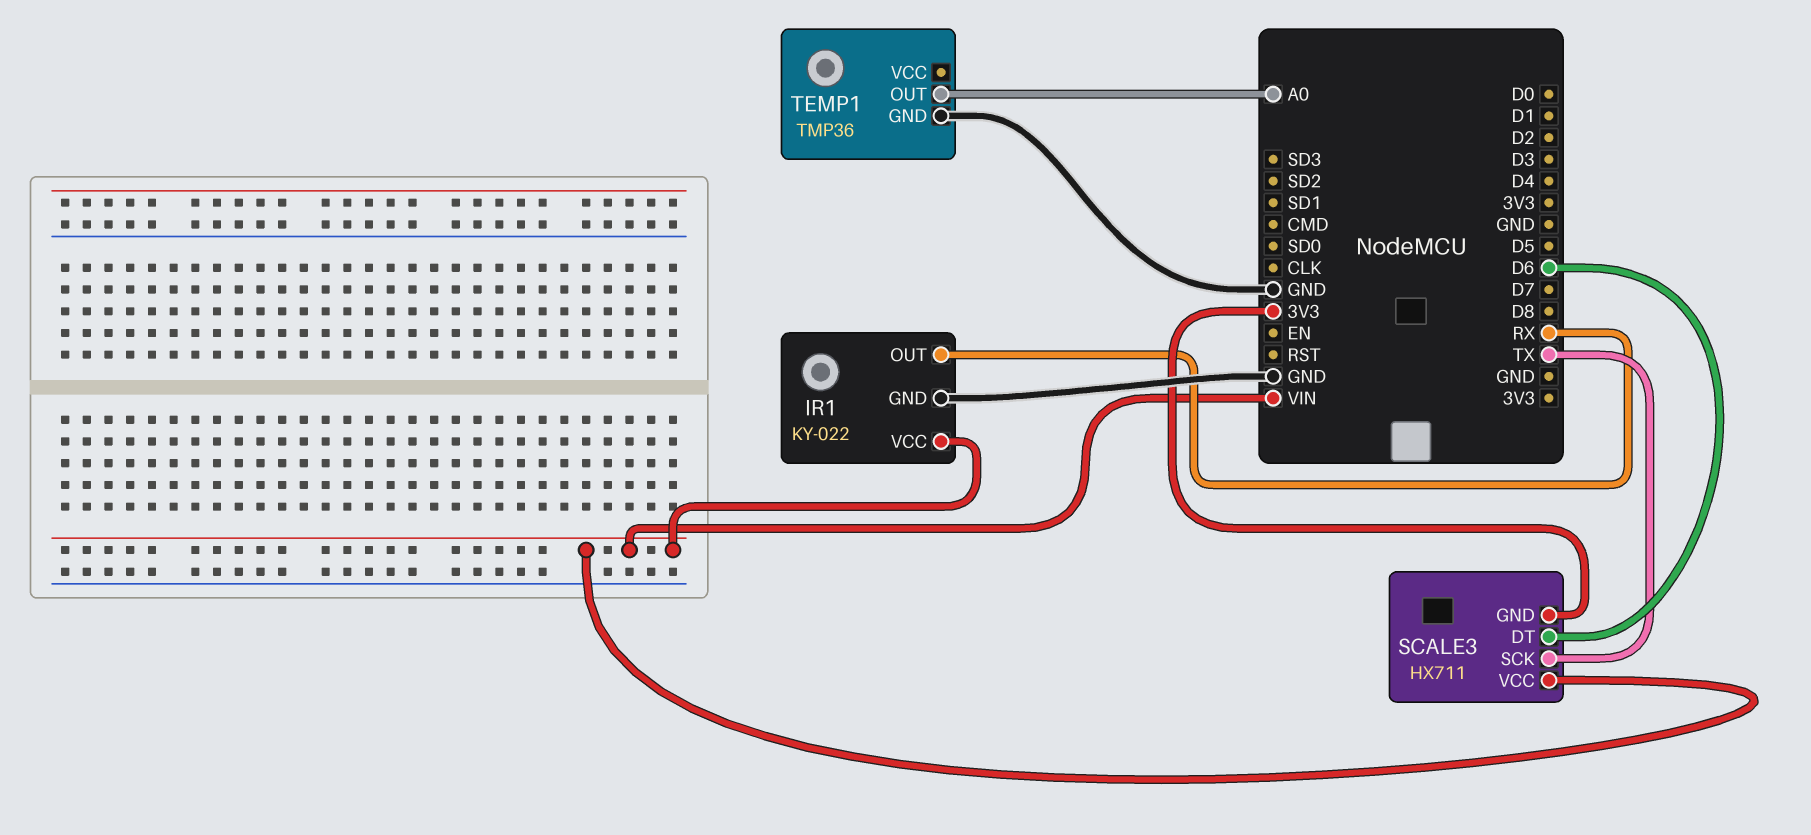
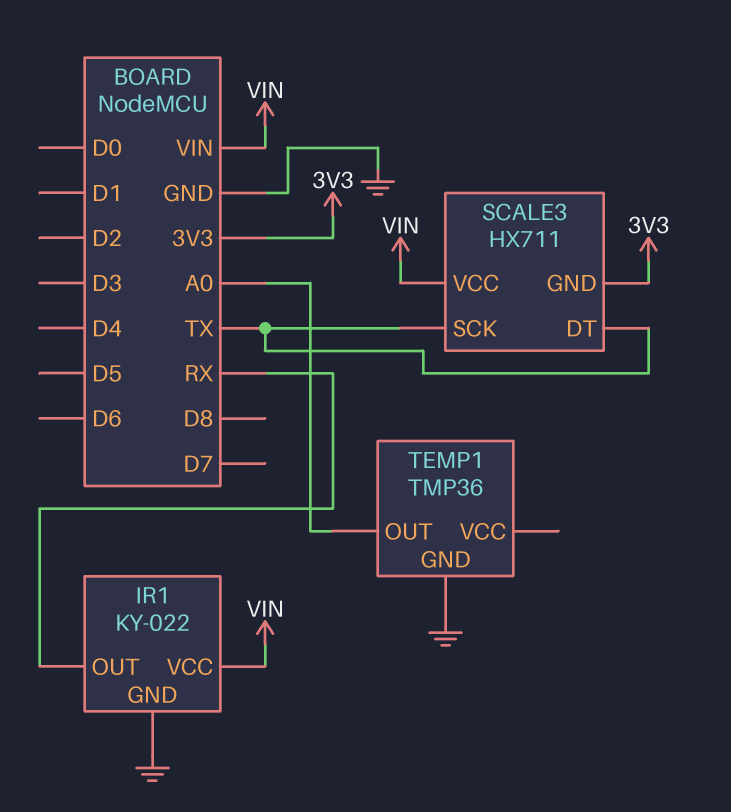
SCALE3 pin DT: D6 -> TX

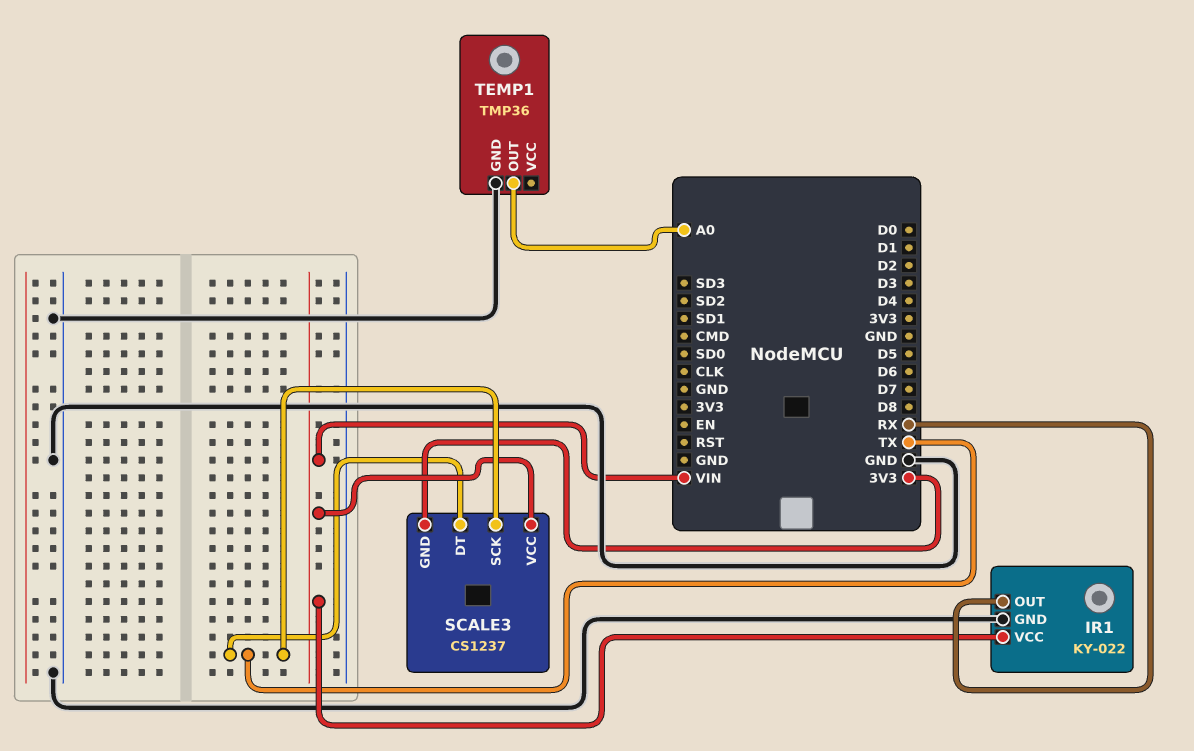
SCALE3: HX711 -> CS1237

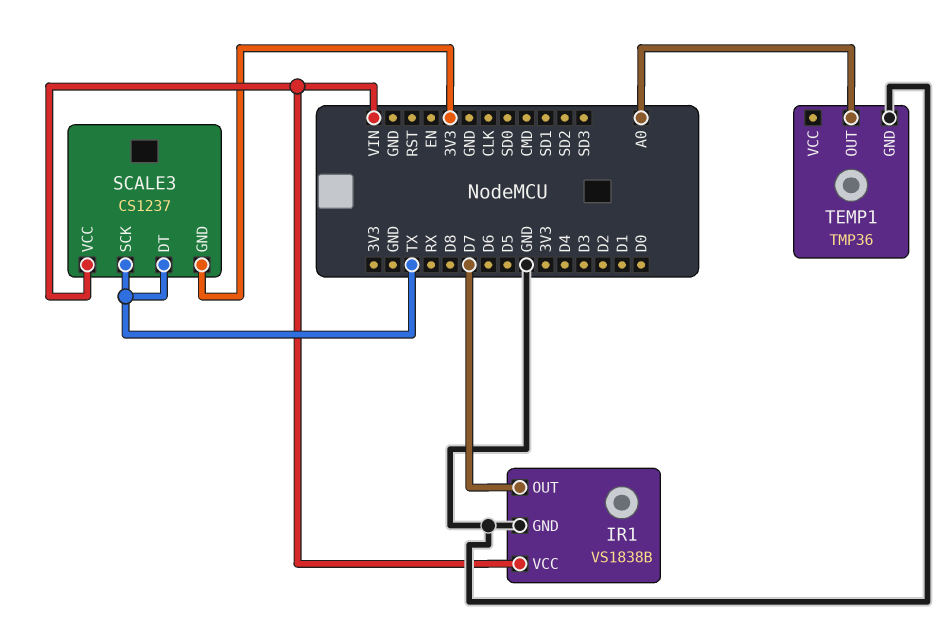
IR1: KY-022 -> VS1838B
IR1 pin OUT: RX -> D7

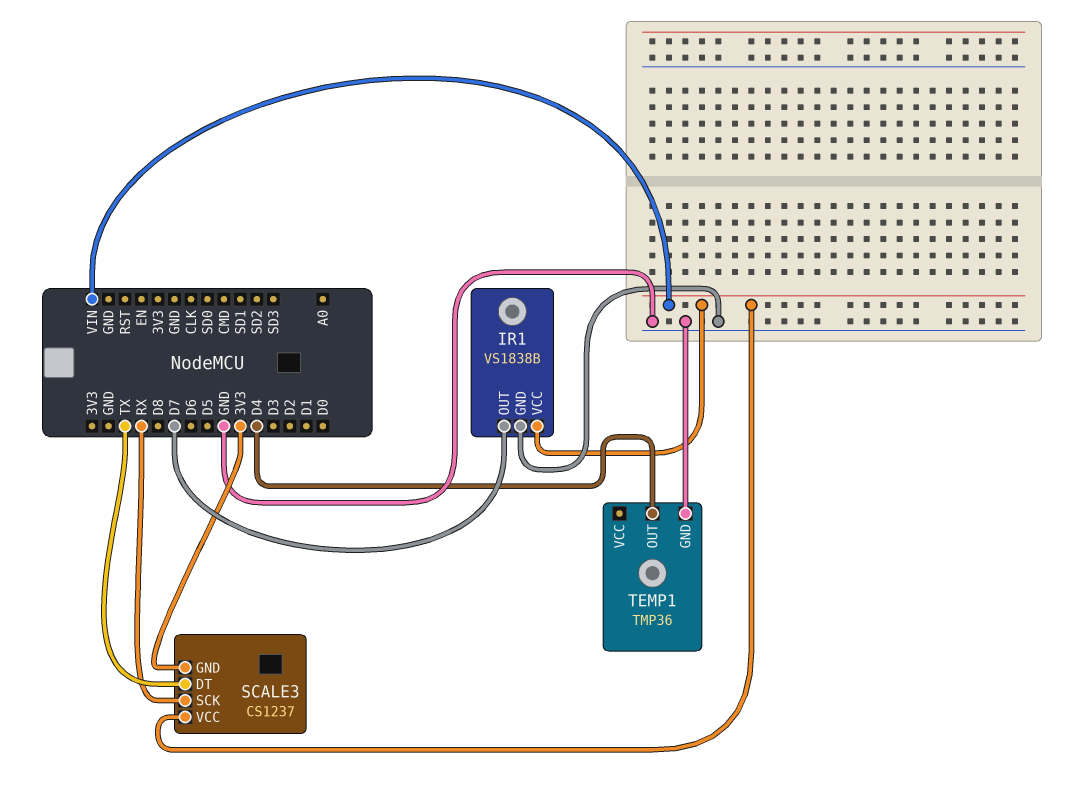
SCALE3 pin SCK: TX -> RX
TEMP1 pin OUT: A0 -> D4

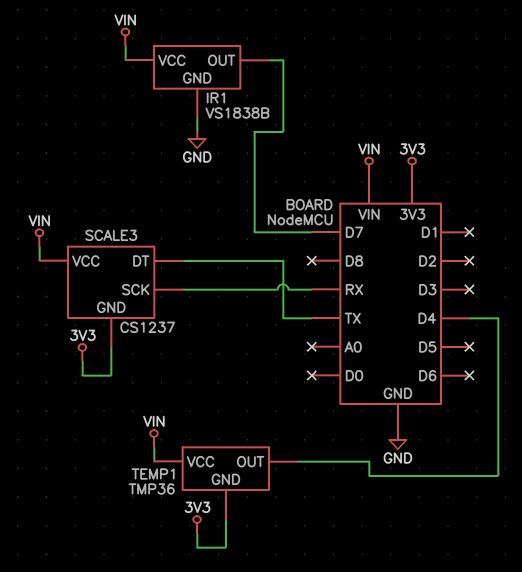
TEMP1 pin GND: GND -> 3V3
TEMP1 pin VCC: none -> VIN

